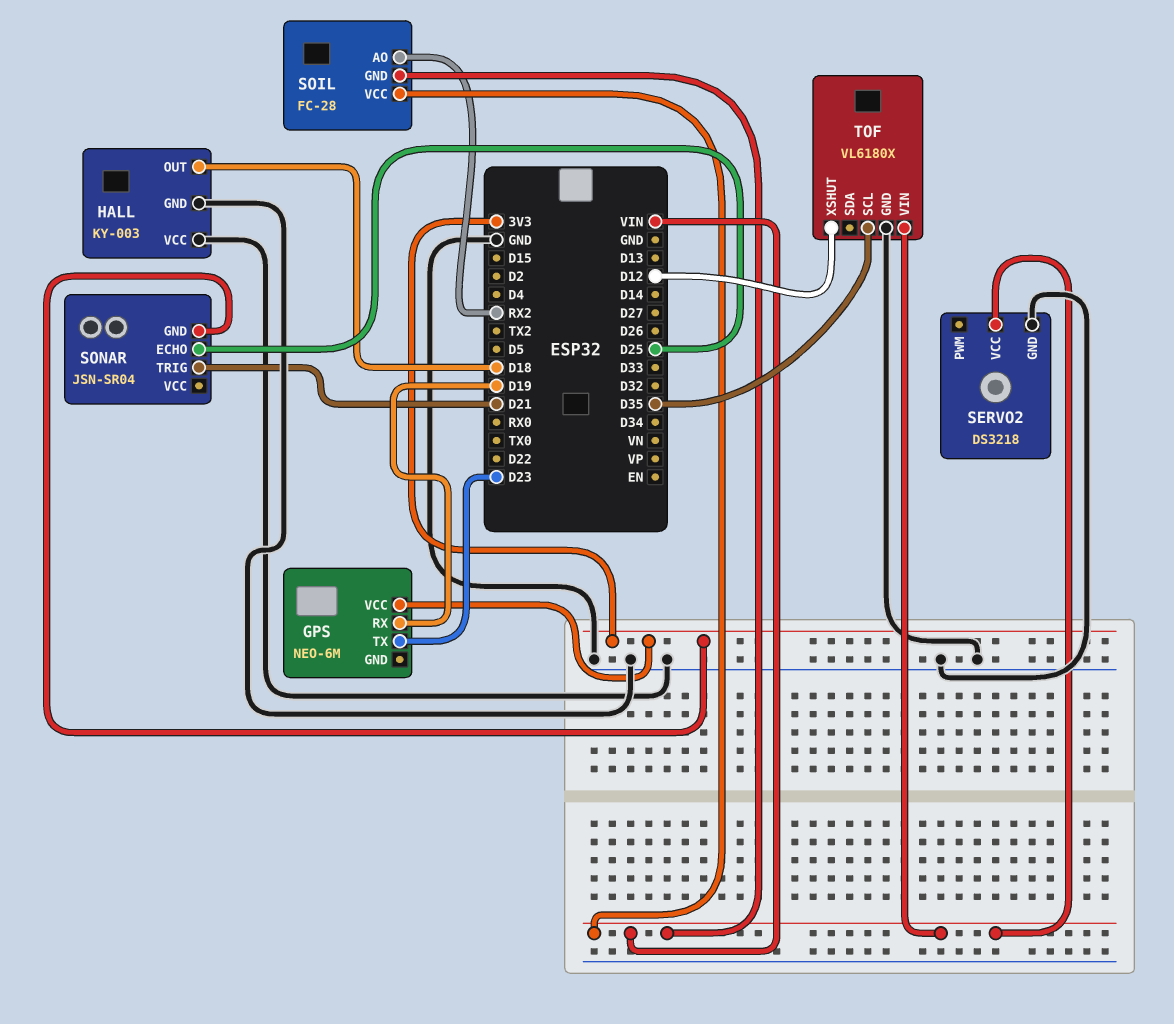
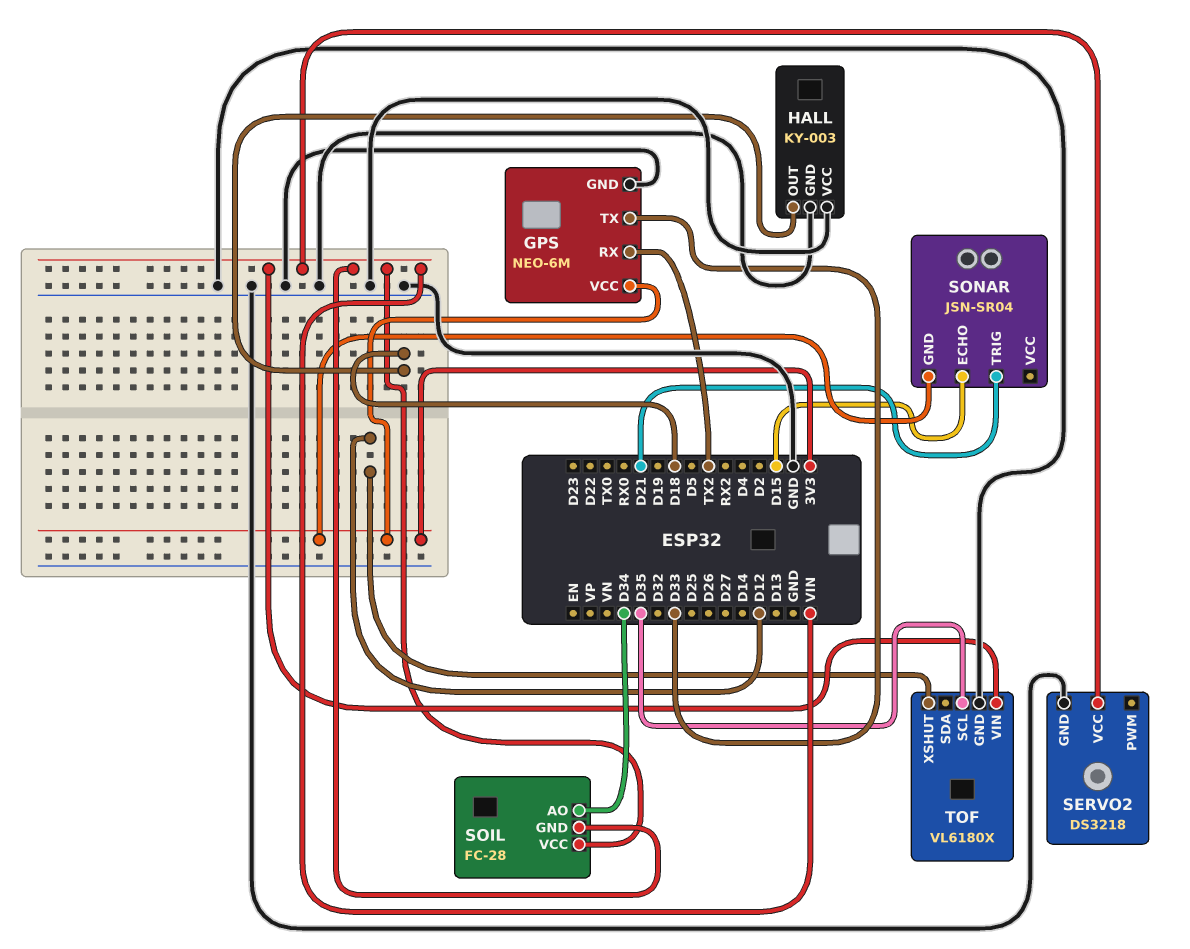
GPS pin GND: none -> GND
GPS pin RX: D19 -> TX2
GPS pin TX: D23 -> D33
SOIL pin AO: RX2 -> D34
SONAR pin ECHO: D25 -> D15

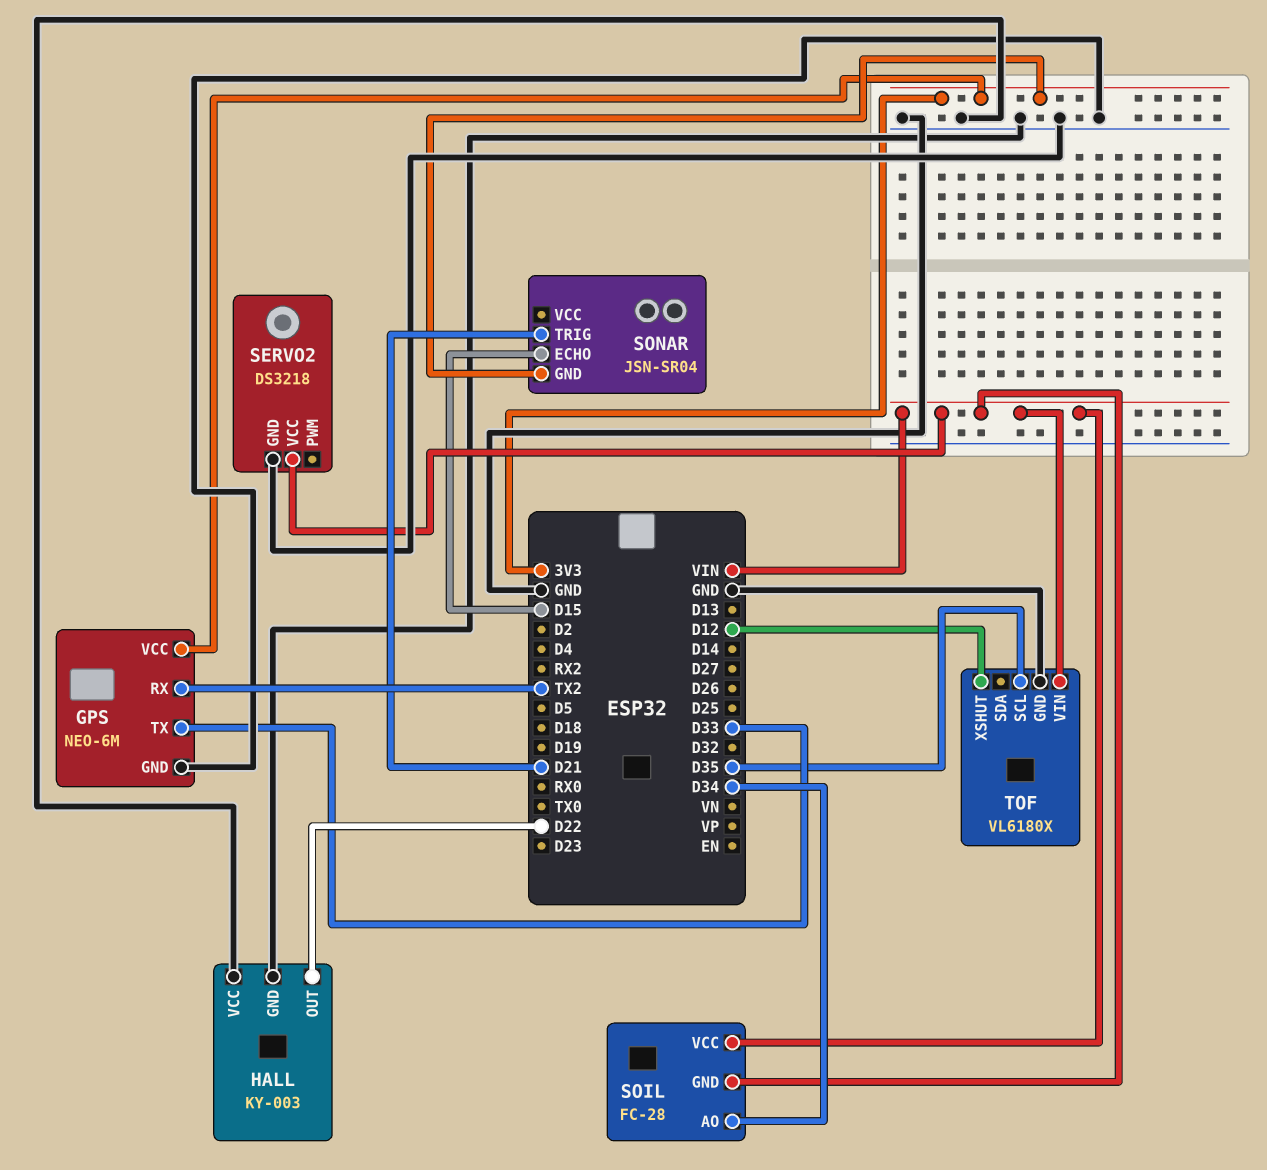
HALL pin OUT: D18 -> D22

